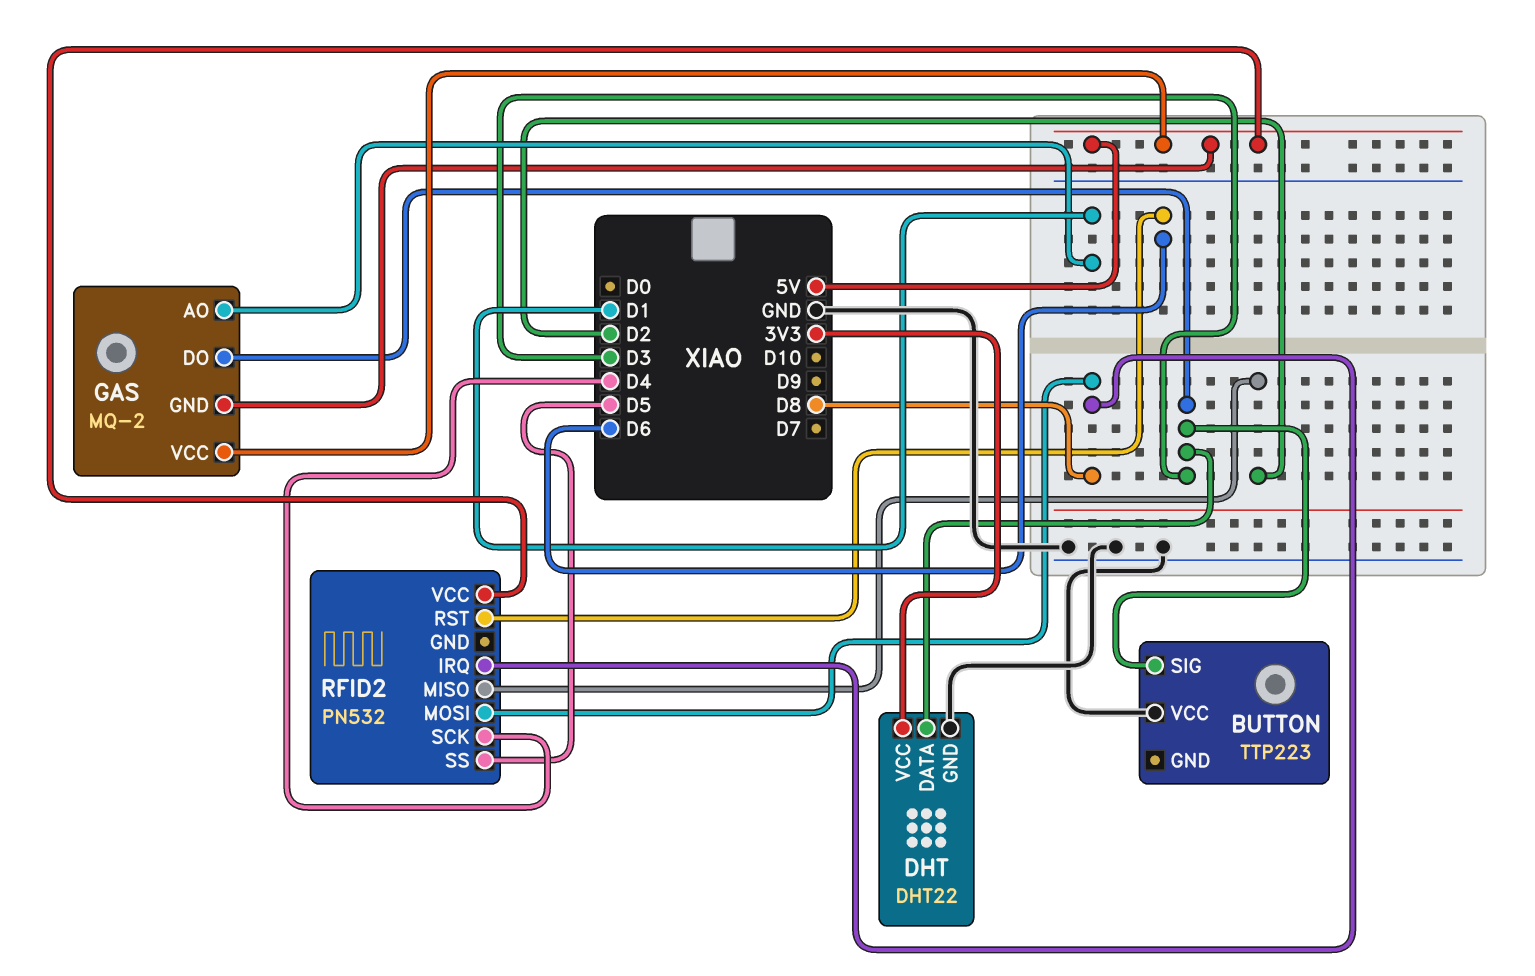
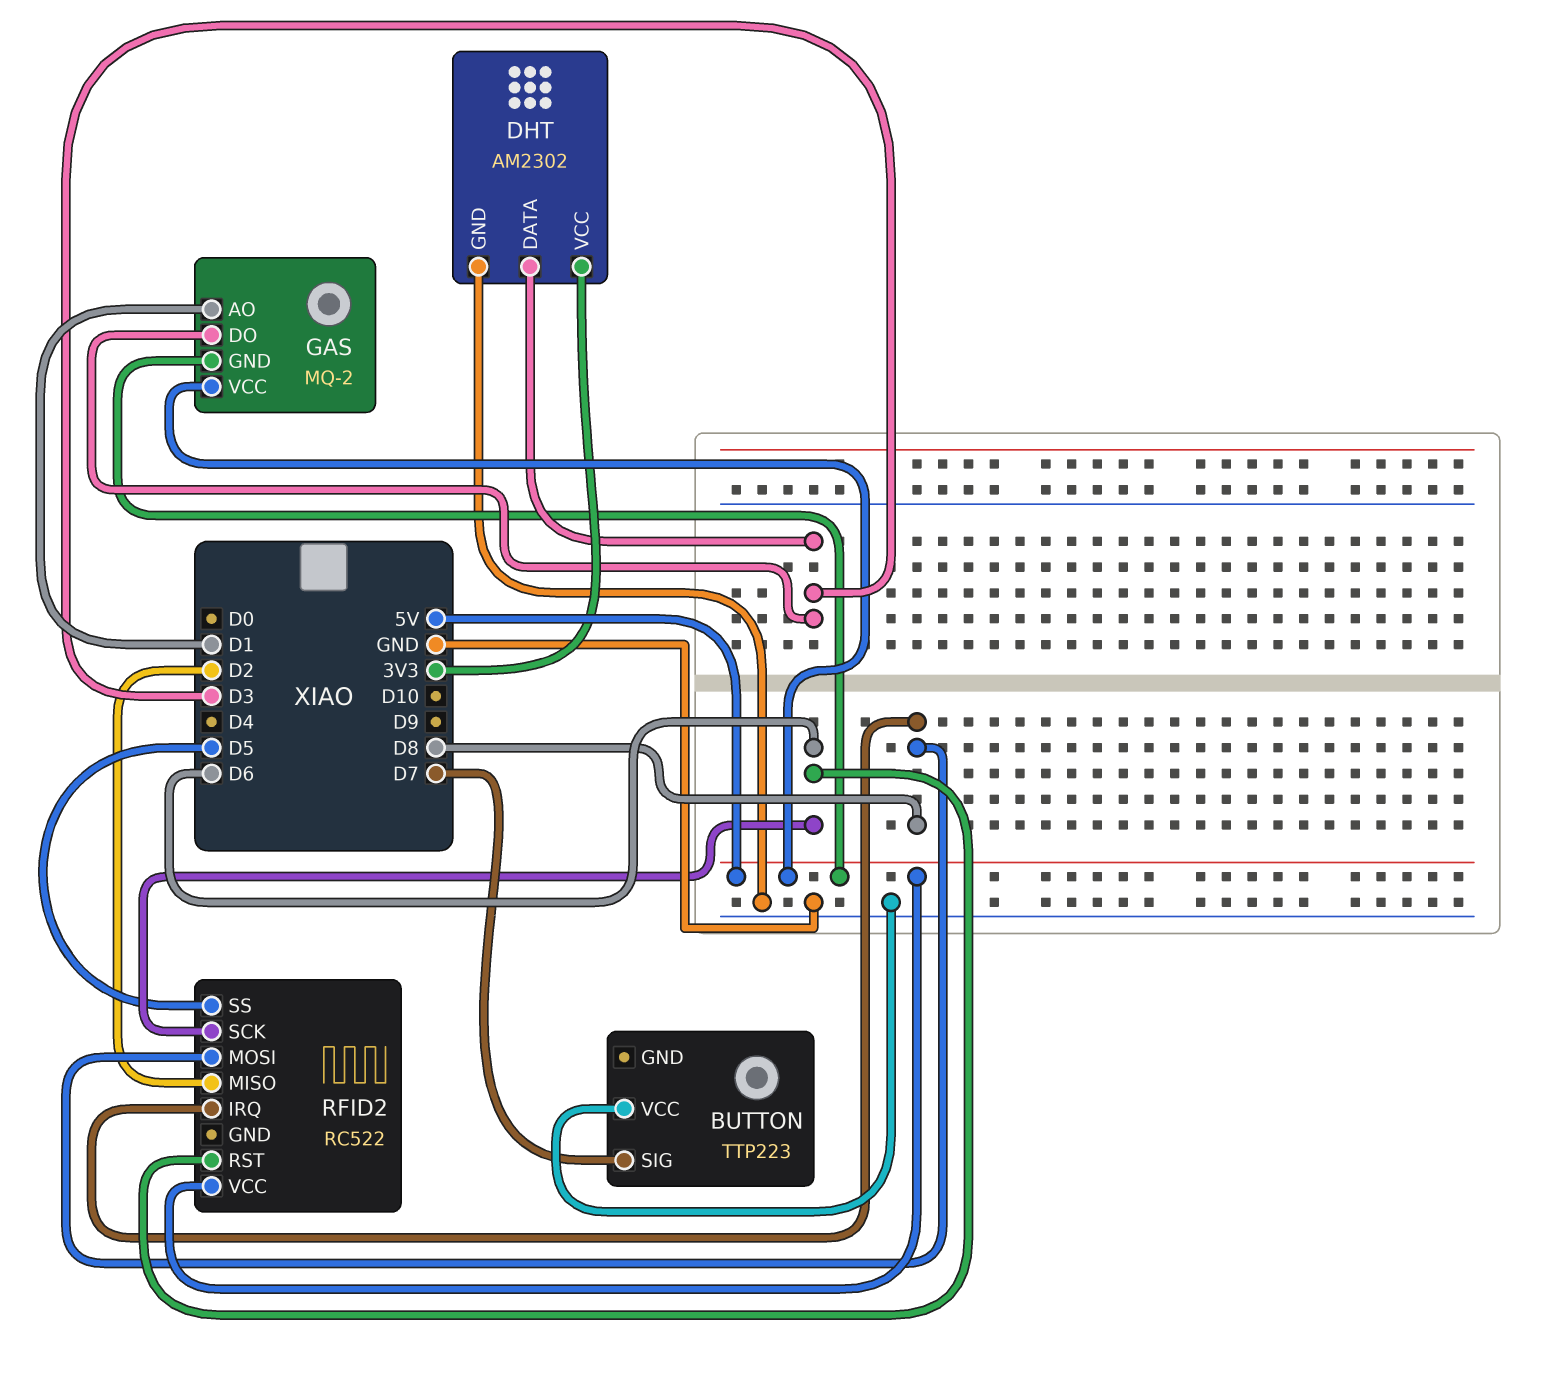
BUTTON pin SIG: D3 -> D7
DHT: DHT22 -> AM2302
RFID2: PN532 -> RC522
RFID2 pin SCK: D4 -> D6

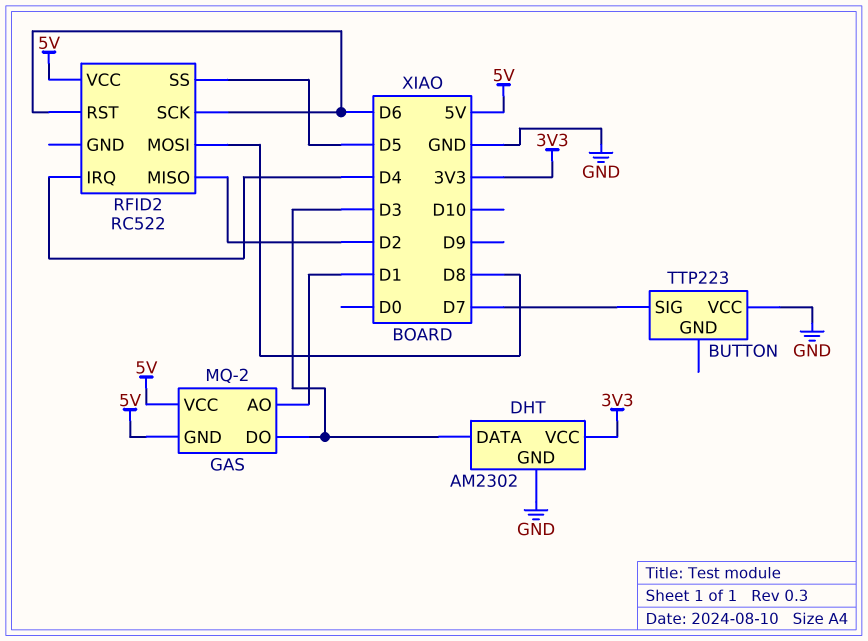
RFID2 pin IRQ: D8 -> D4

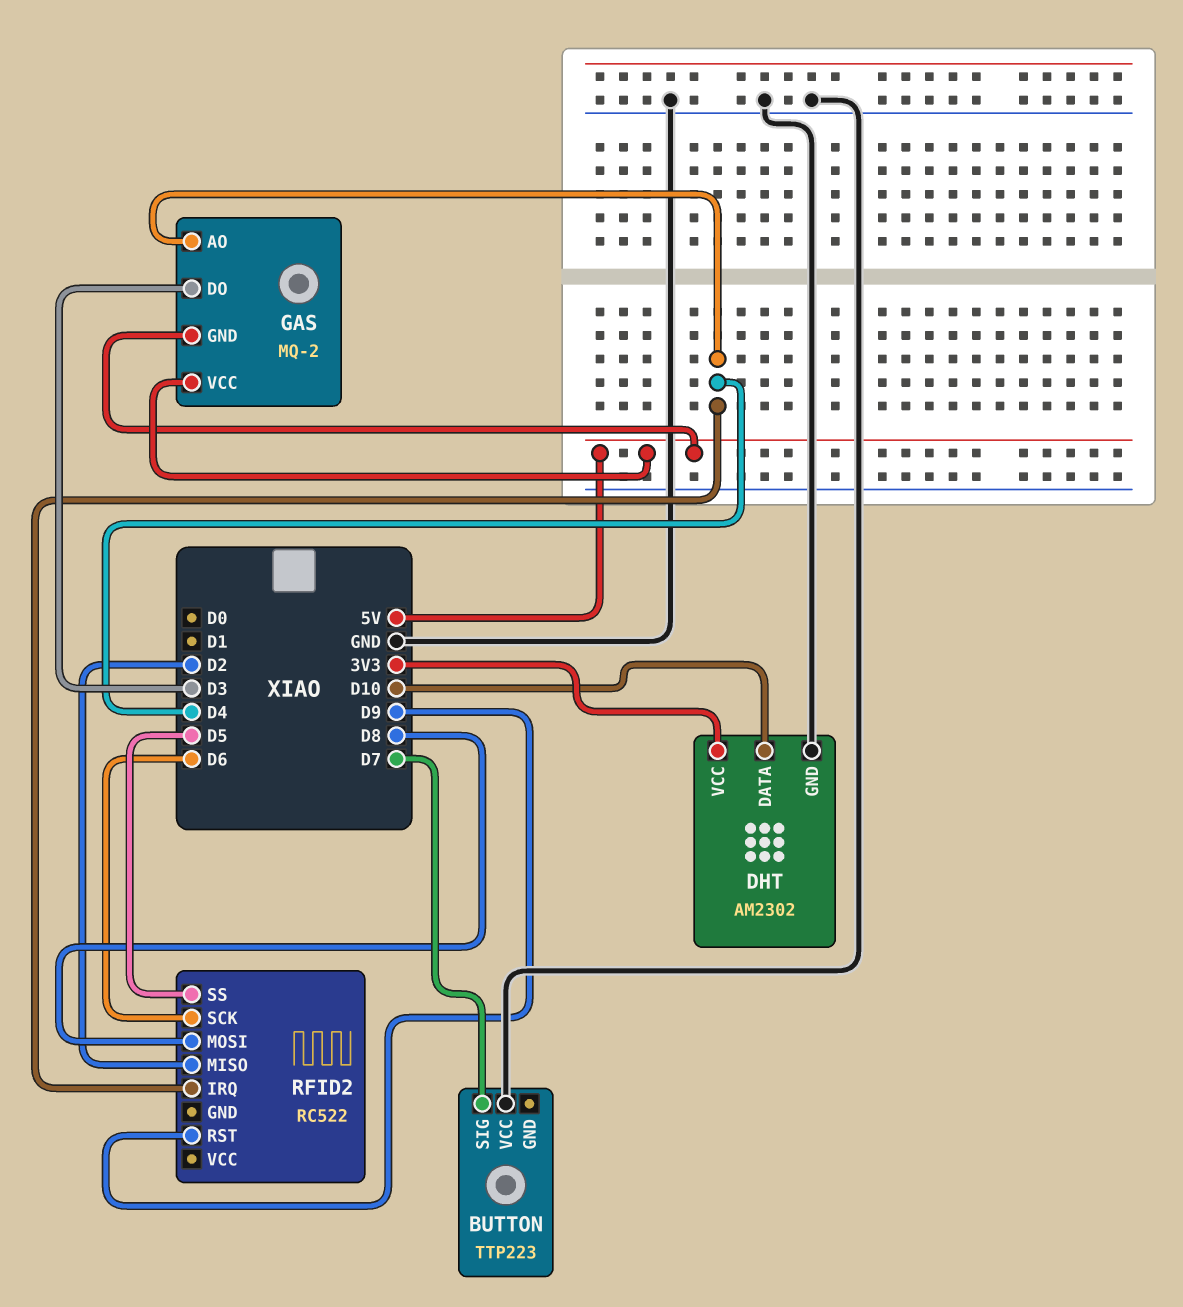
DHT pin DATA: D3 -> D10
GAS pin AO: D1 -> D4
RFID2 pin RST: D6 -> D9
RFID2 pin VCC: 5V -> none

